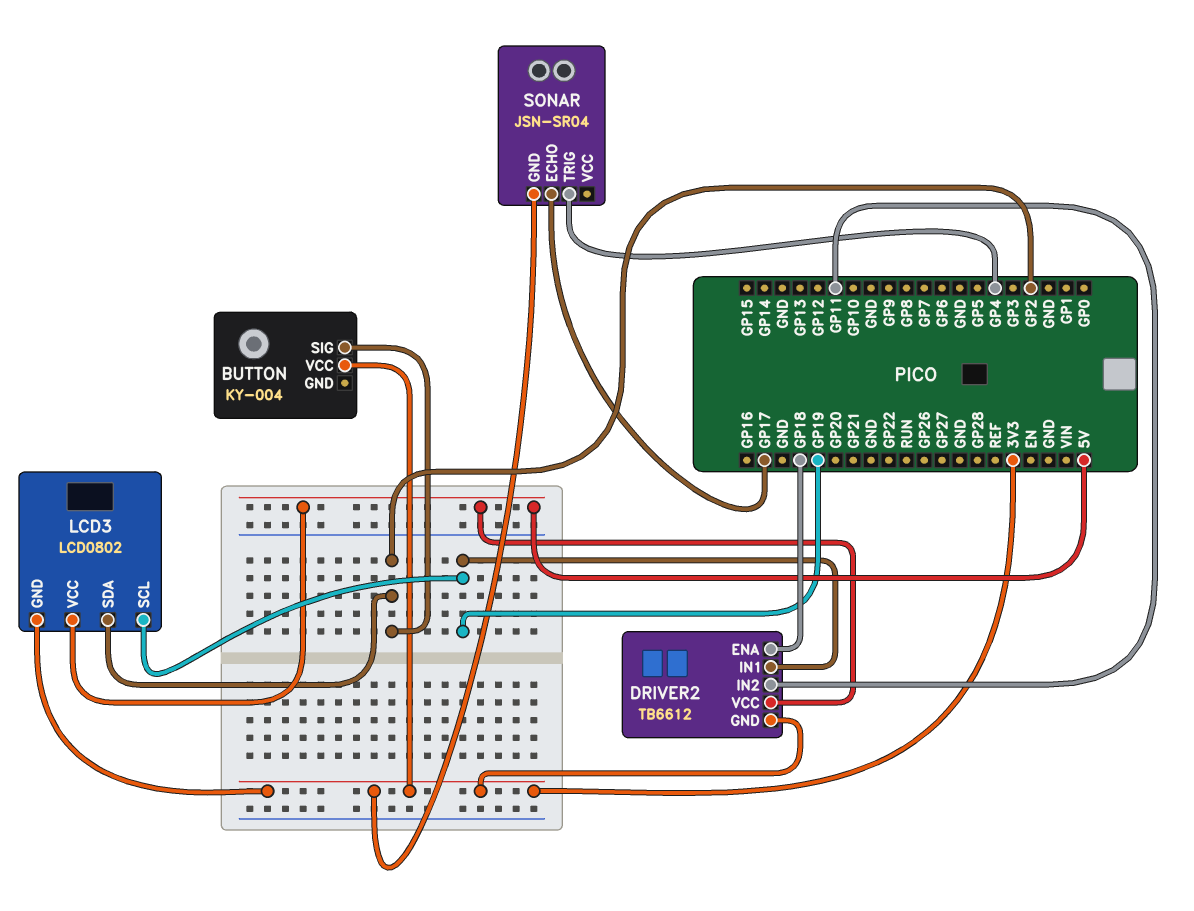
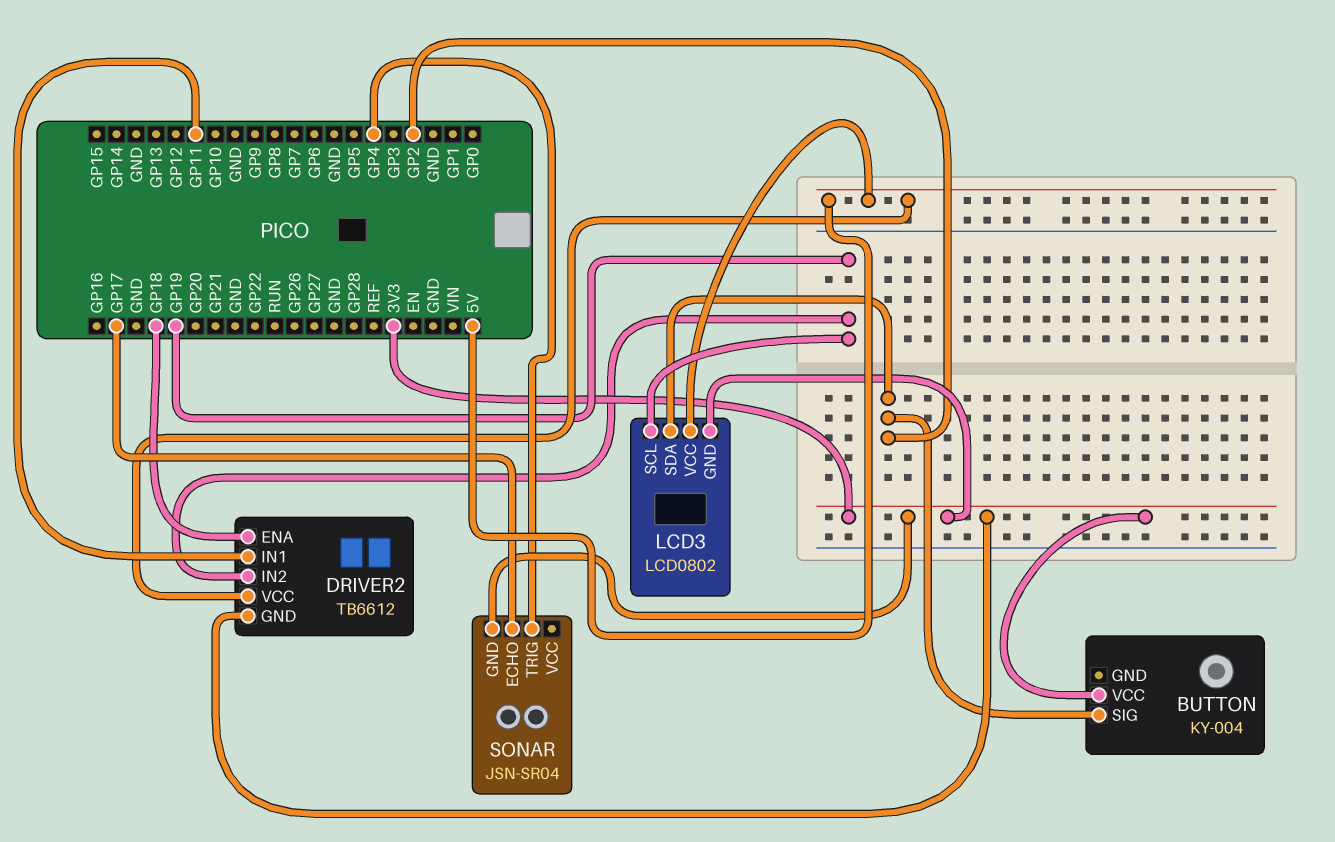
DRIVER2 pin IN1: GP19 -> GP11
DRIVER2 pin IN2: GP11 -> GP19

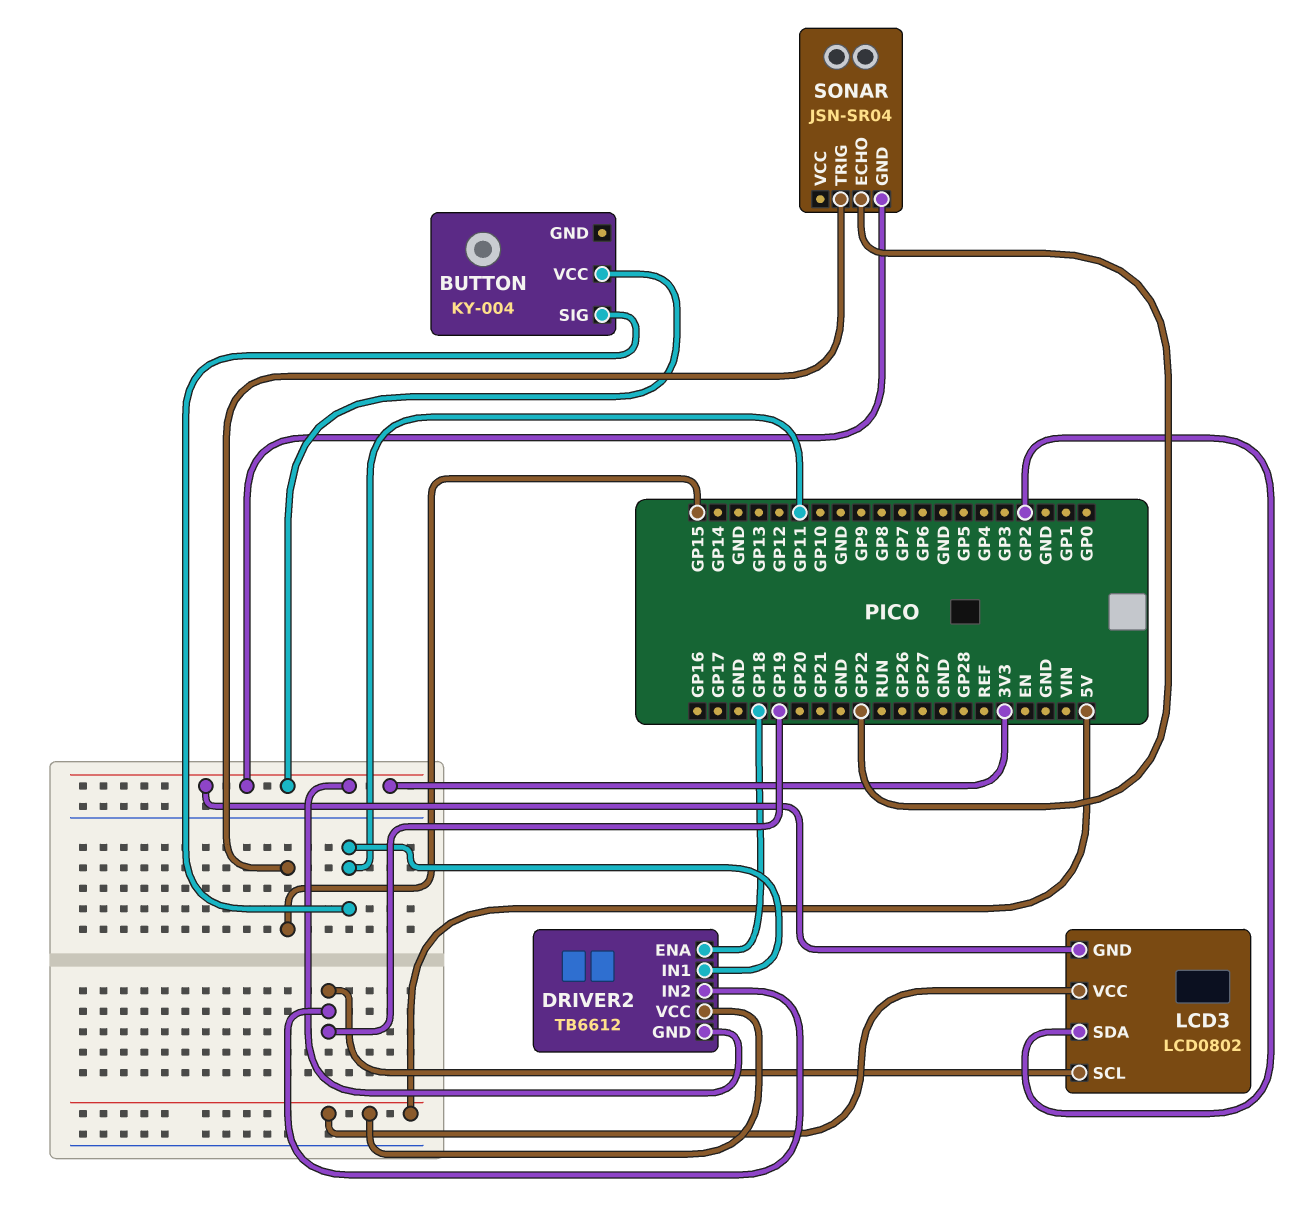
BUTTON pin SIG: GP2 -> GP11
SONAR pin ECHO: GP17 -> GP22
SONAR pin TRIG: GP4 -> GP15

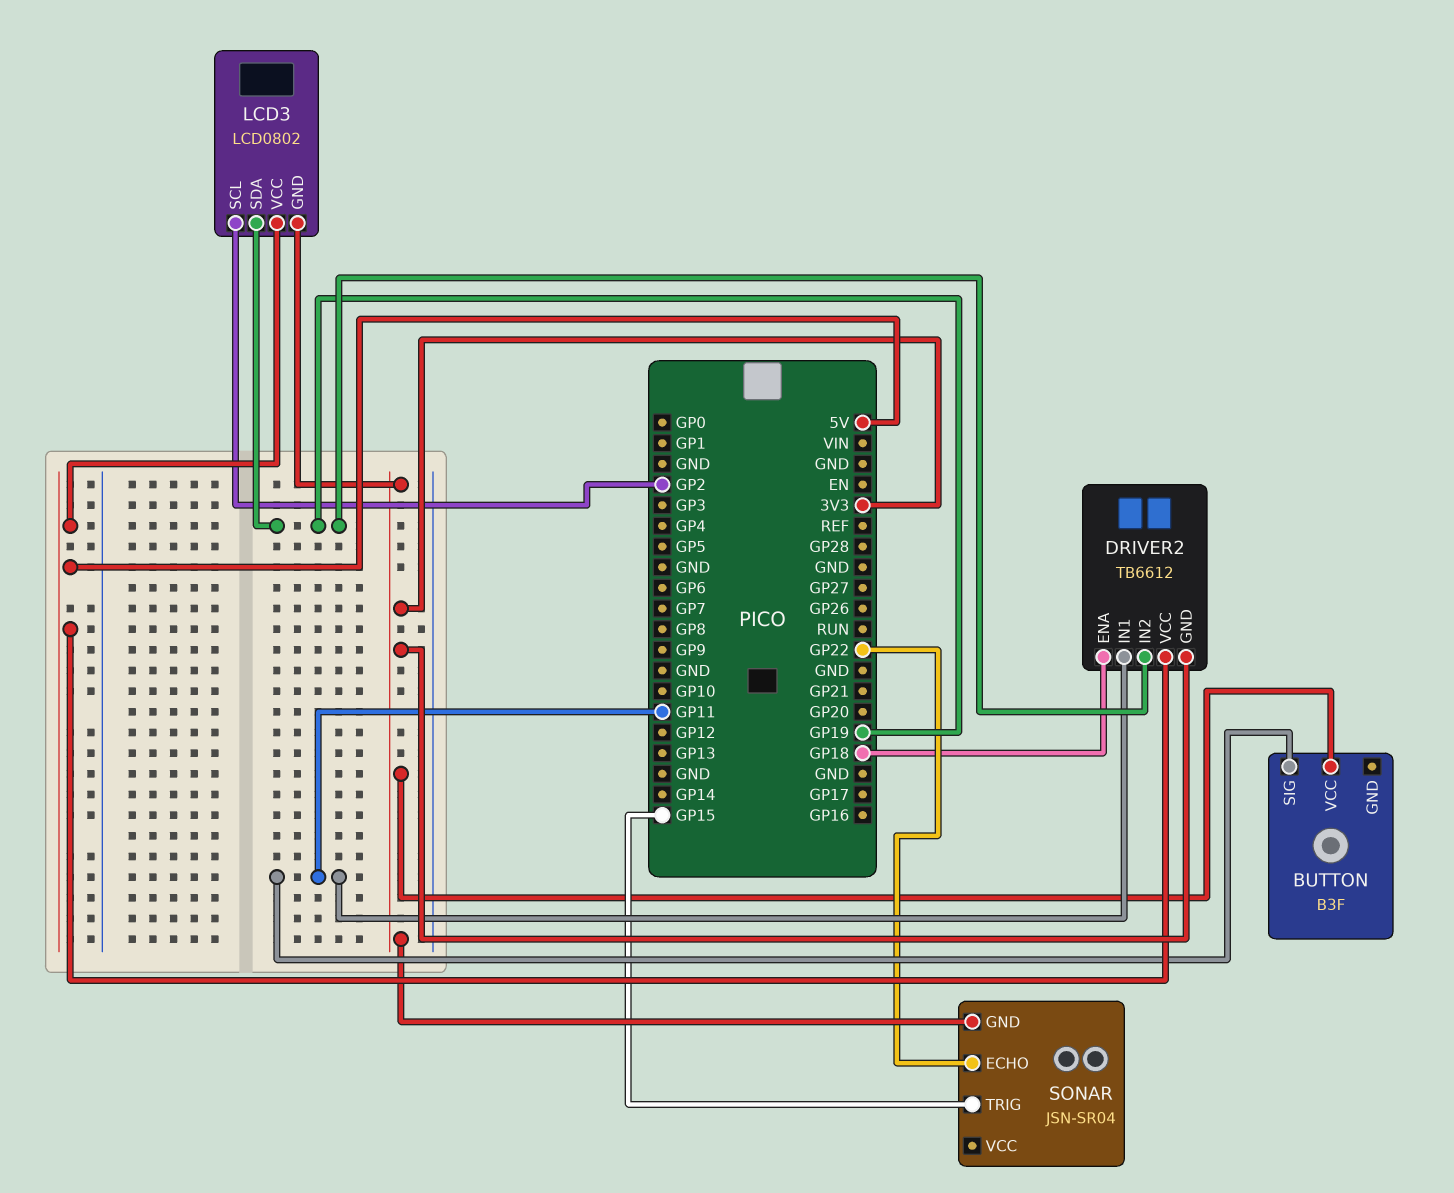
BUTTON: KY-004 -> B3F
LCD3 pin SCL: GP19 -> GP2
LCD3 pin SDA: GP2 -> GP19

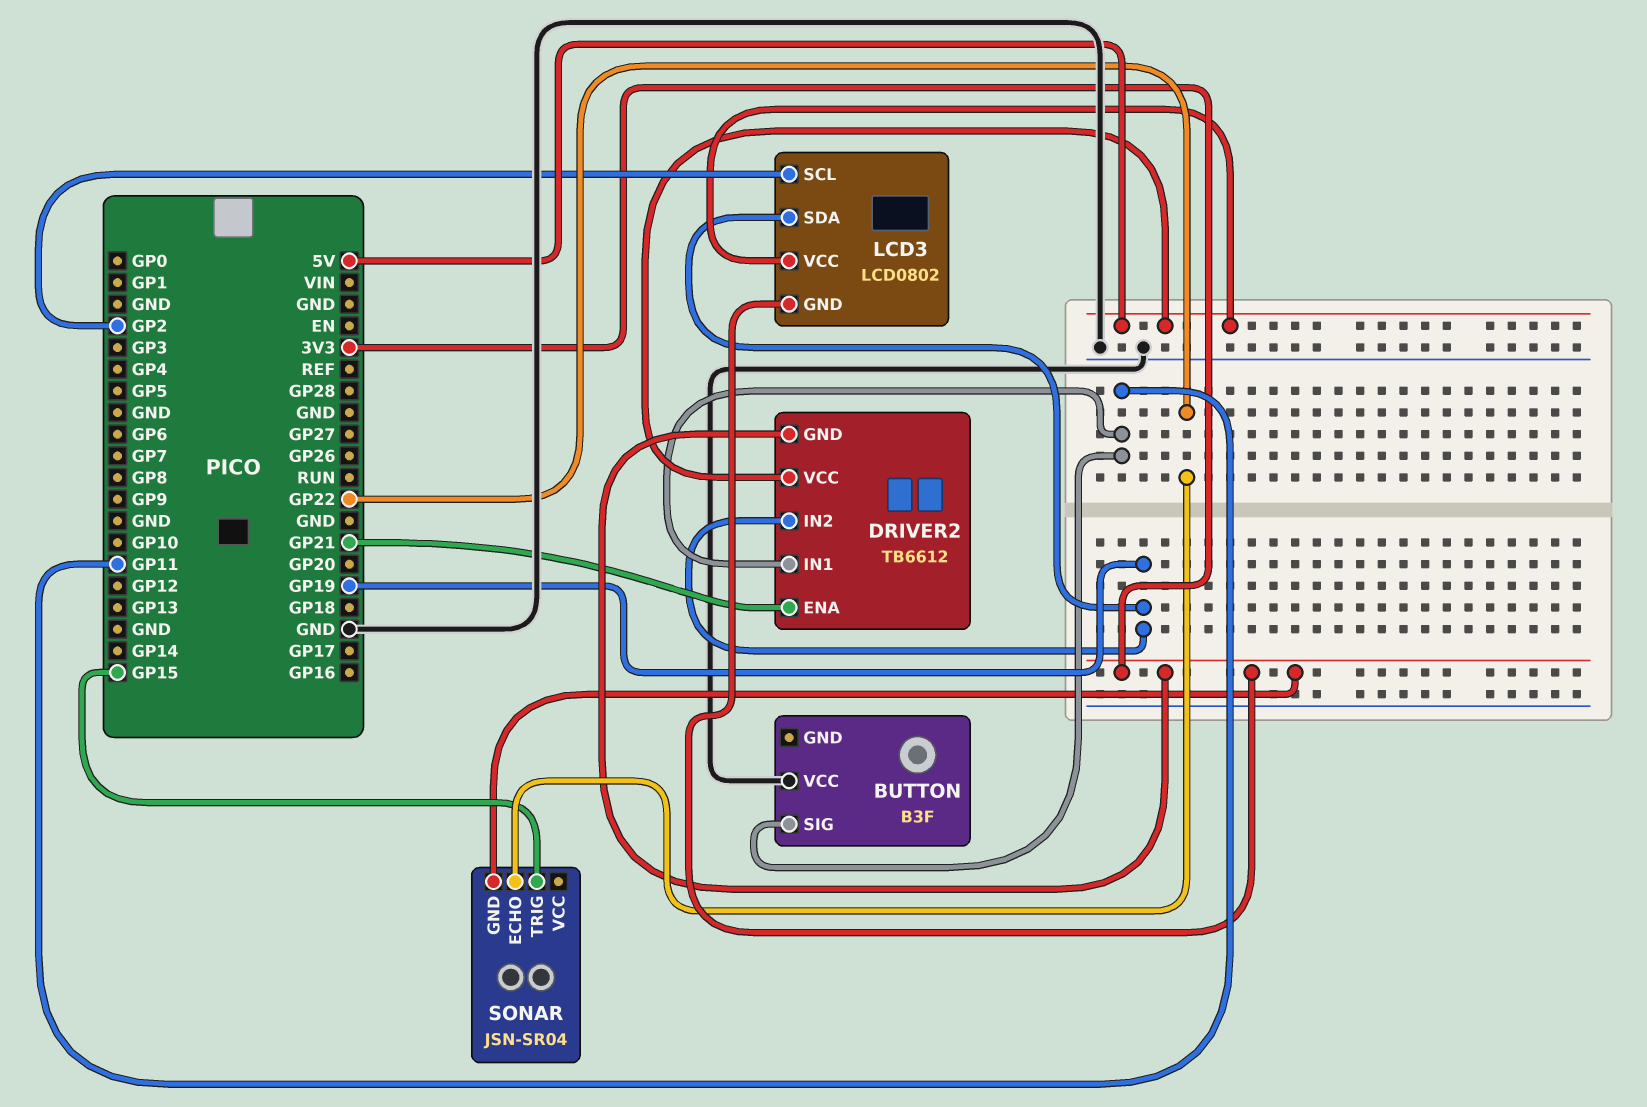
BUTTON pin VCC: 3V3 -> GND
DRIVER2 pin ENA: GP18 -> GP21

